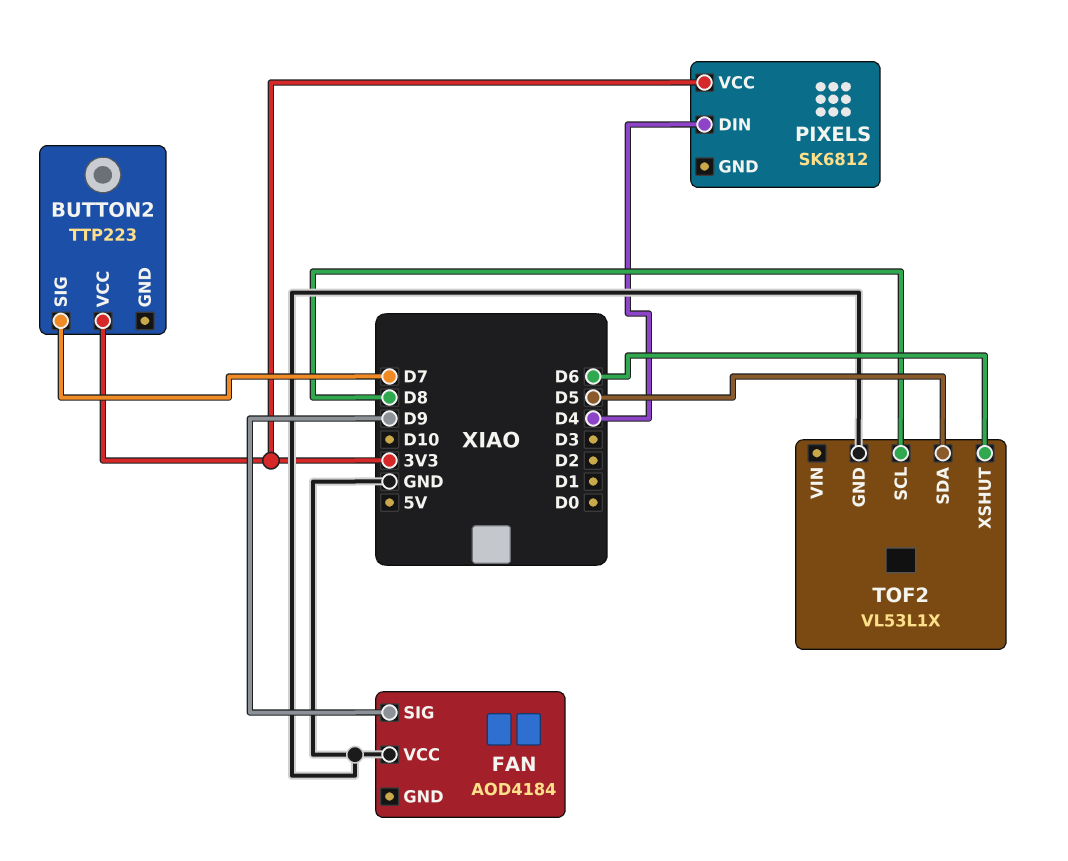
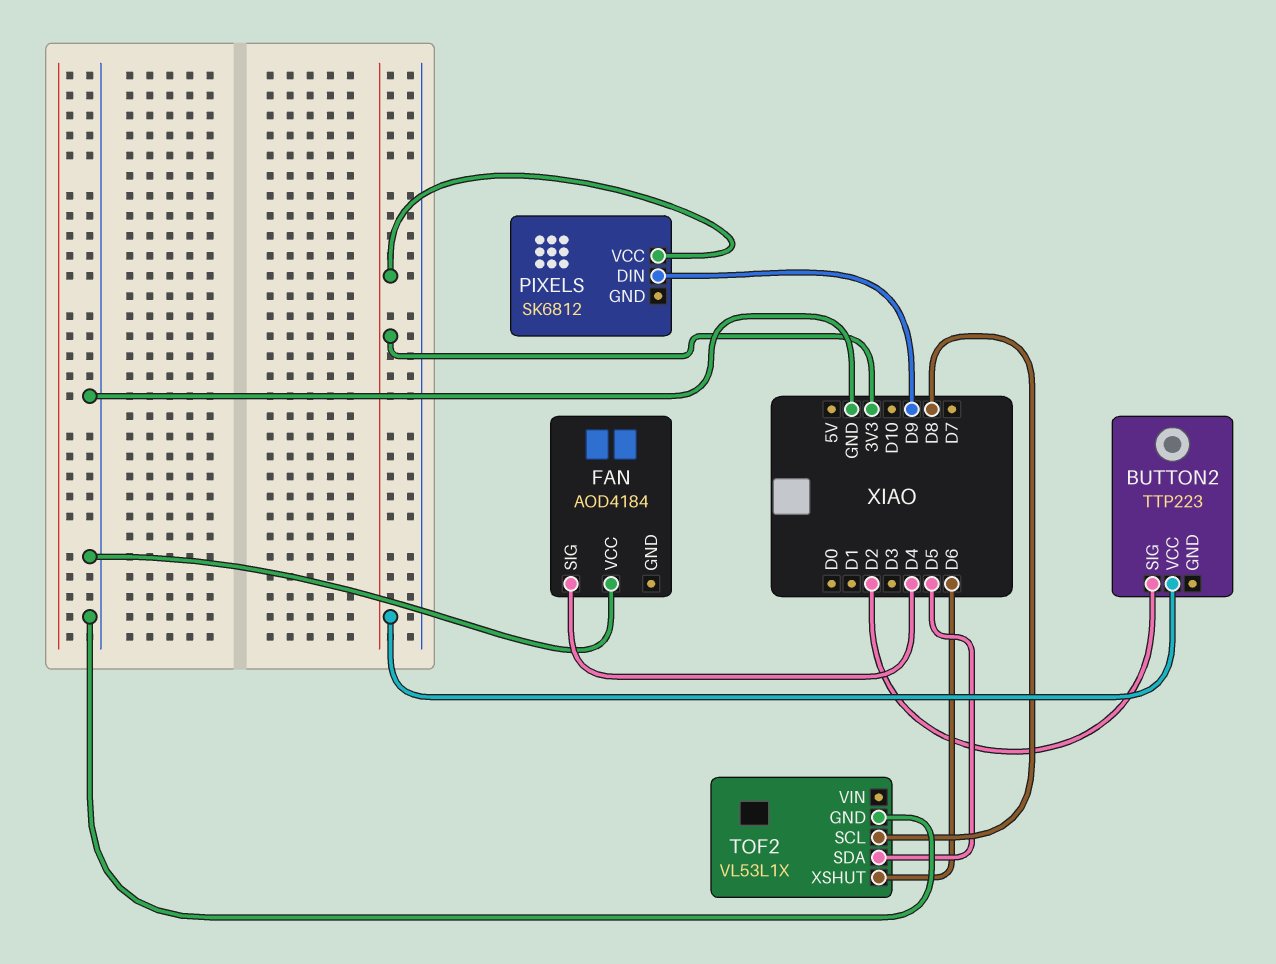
BUTTON2 pin SIG: D7 -> D2
FAN pin SIG: D9 -> D4
PIXELS pin DIN: D4 -> D9

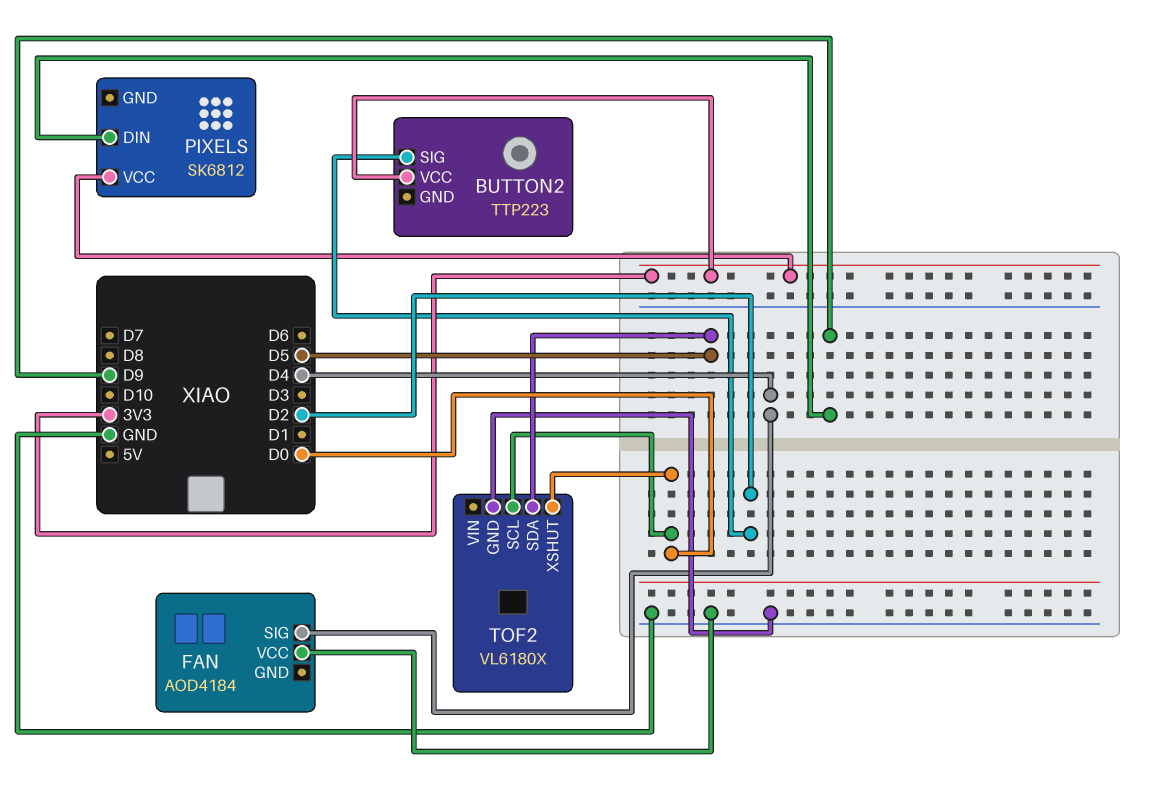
TOF2: VL53L1X -> VL6180X
TOF2 pin SCL: D8 -> D0
TOF2 pin XSHUT: D6 -> D0

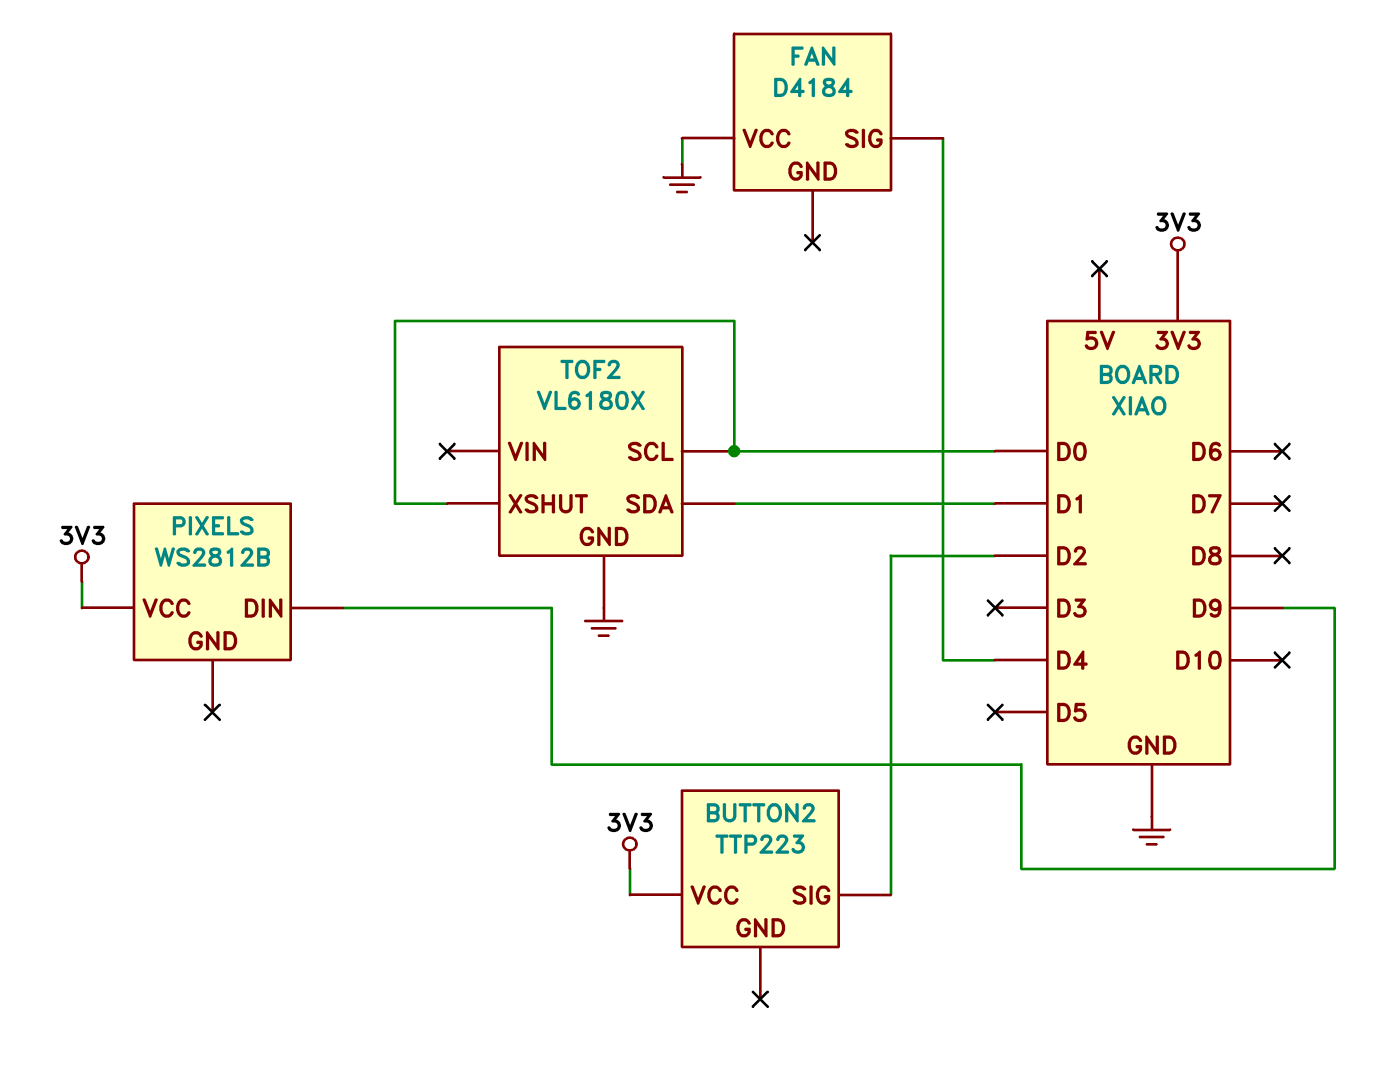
FAN: AOD4184 -> D4184
PIXELS: SK6812 -> WS2812B
TOF2 pin SDA: D5 -> D1

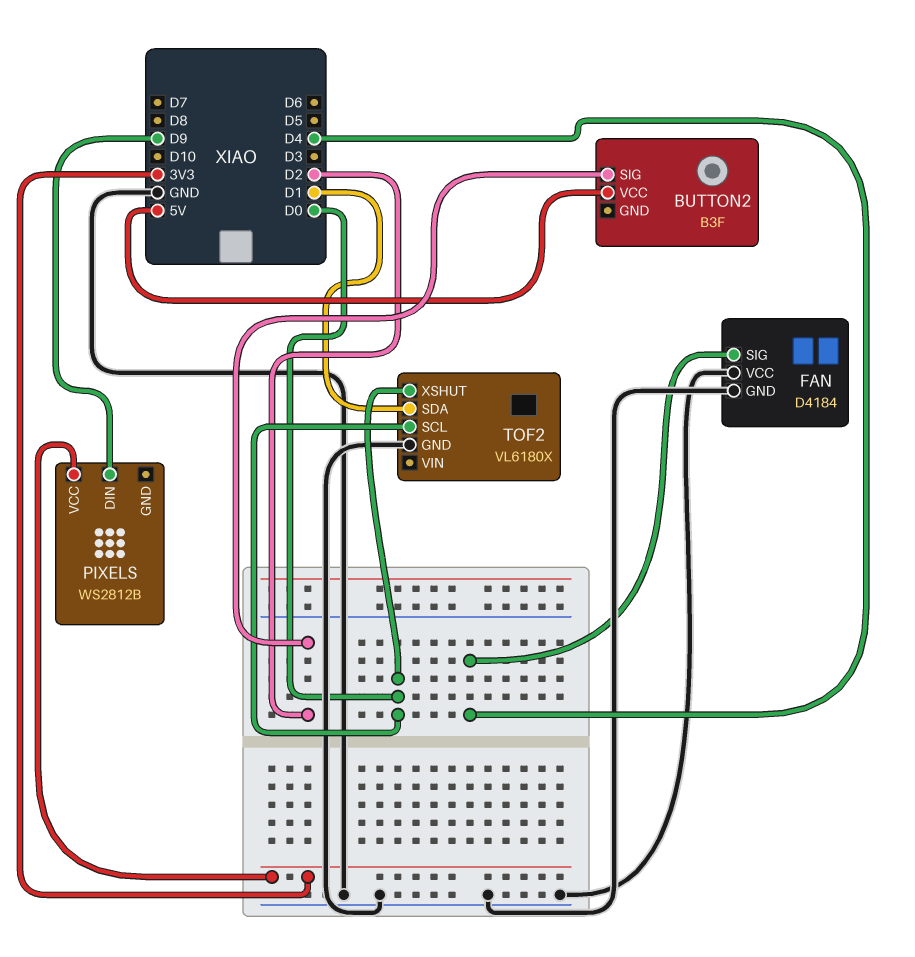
BUTTON2: TTP223 -> B3F
BUTTON2 pin VCC: 3V3 -> 5V
FAN pin GND: none -> GND

